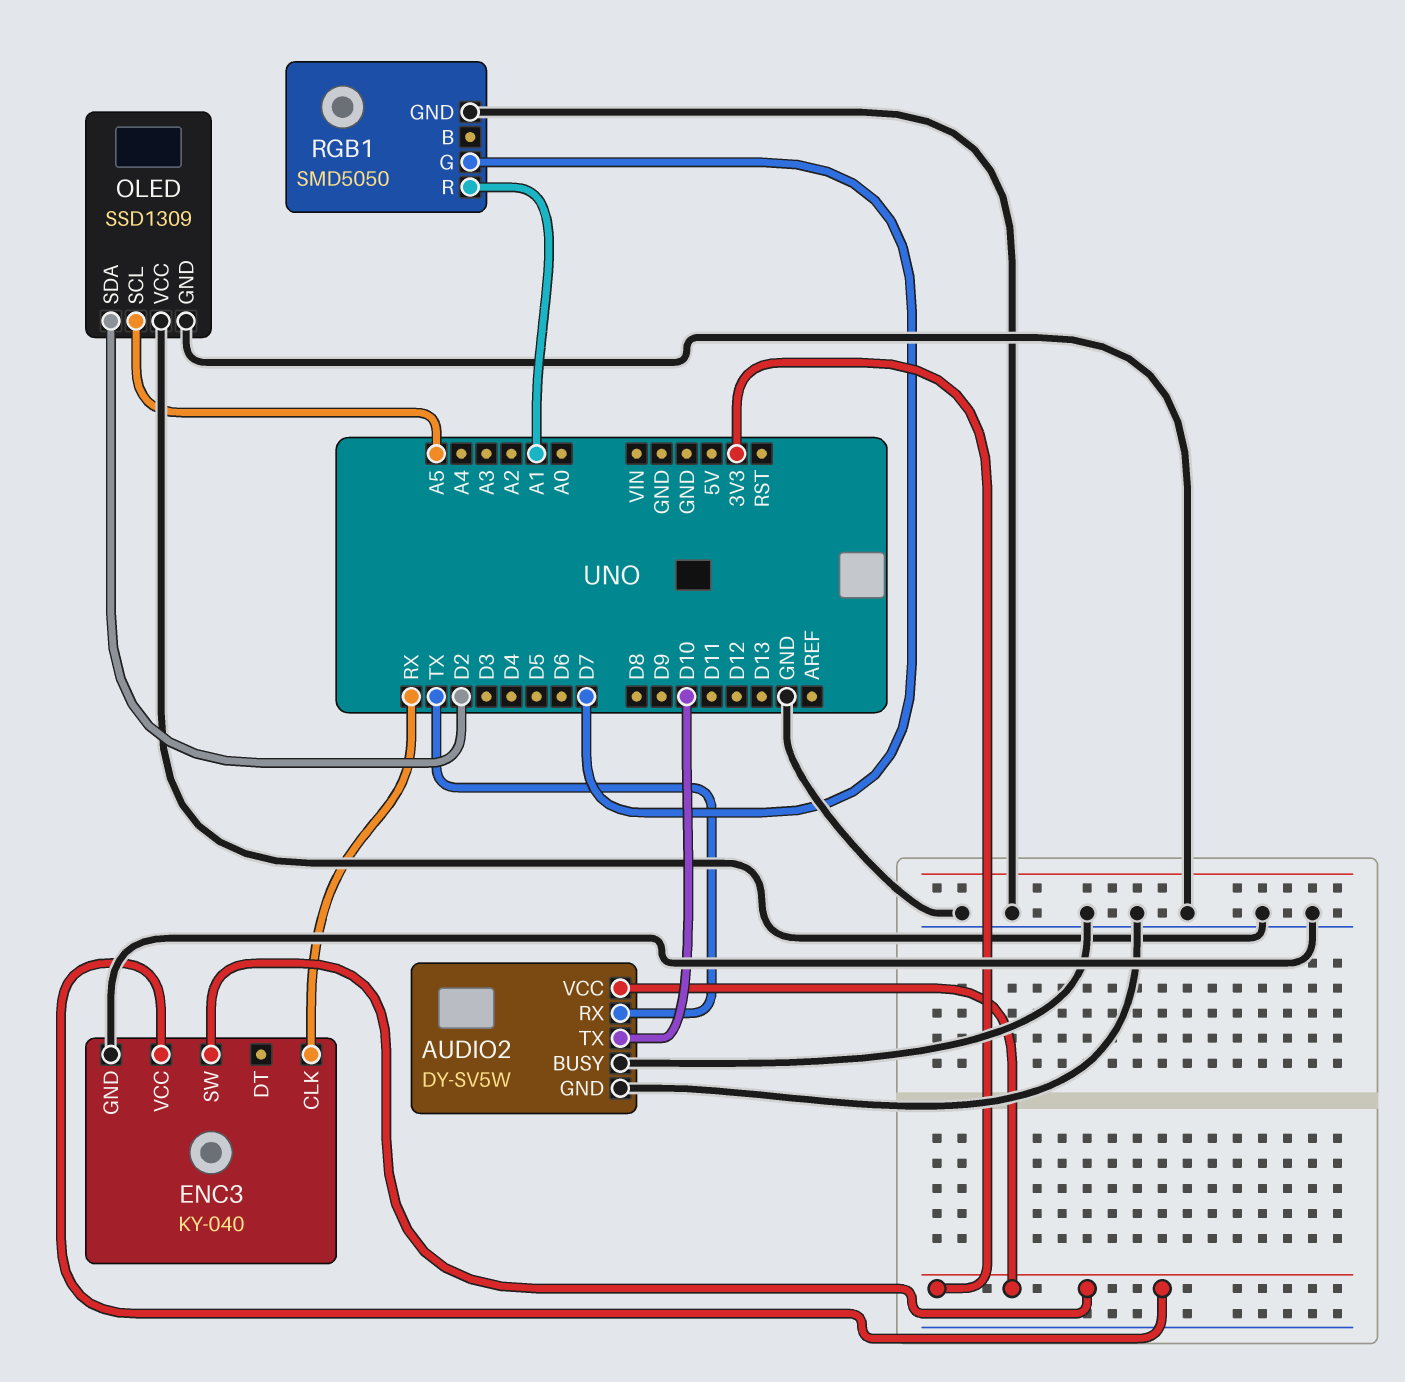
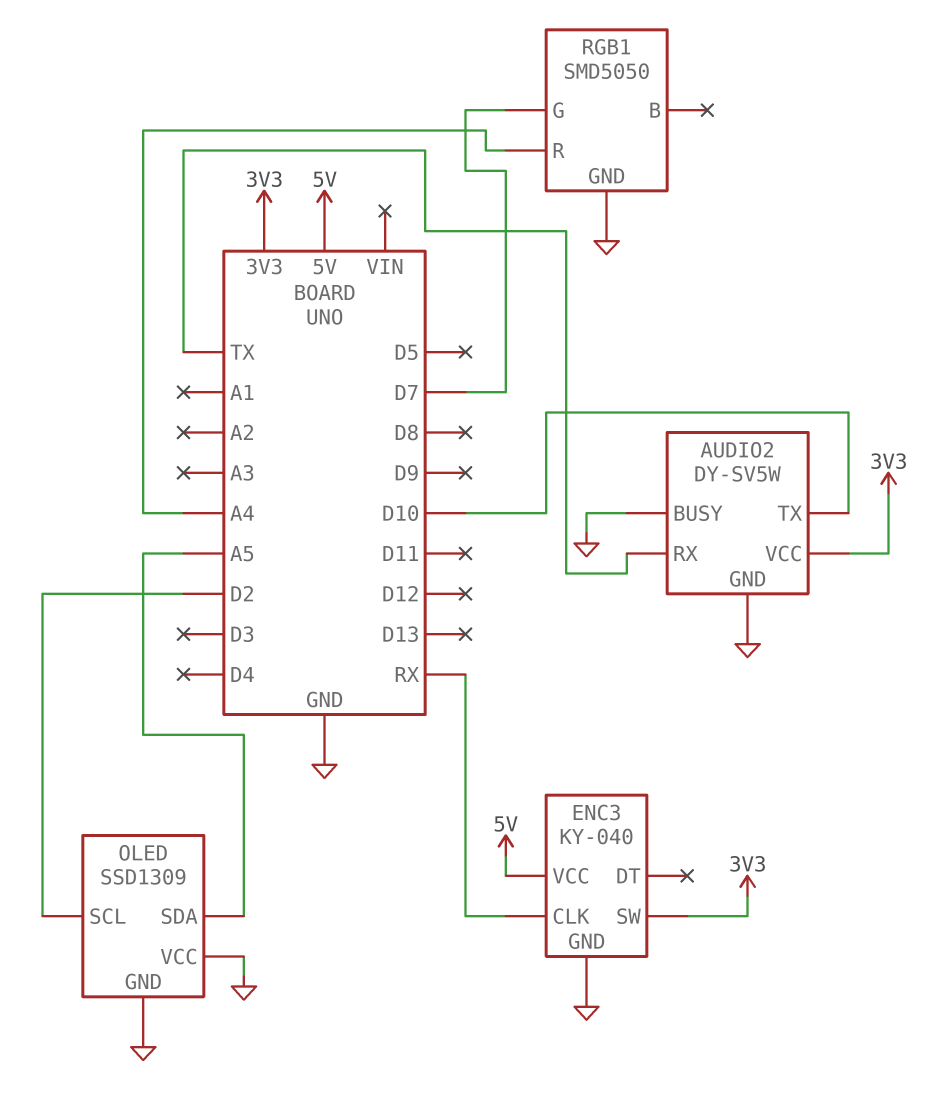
ENC3 pin VCC: 3V3 -> 5V
OLED pin SCL: A5 -> D2
OLED pin SDA: D2 -> A5
RGB1 pin R: A1 -> A4

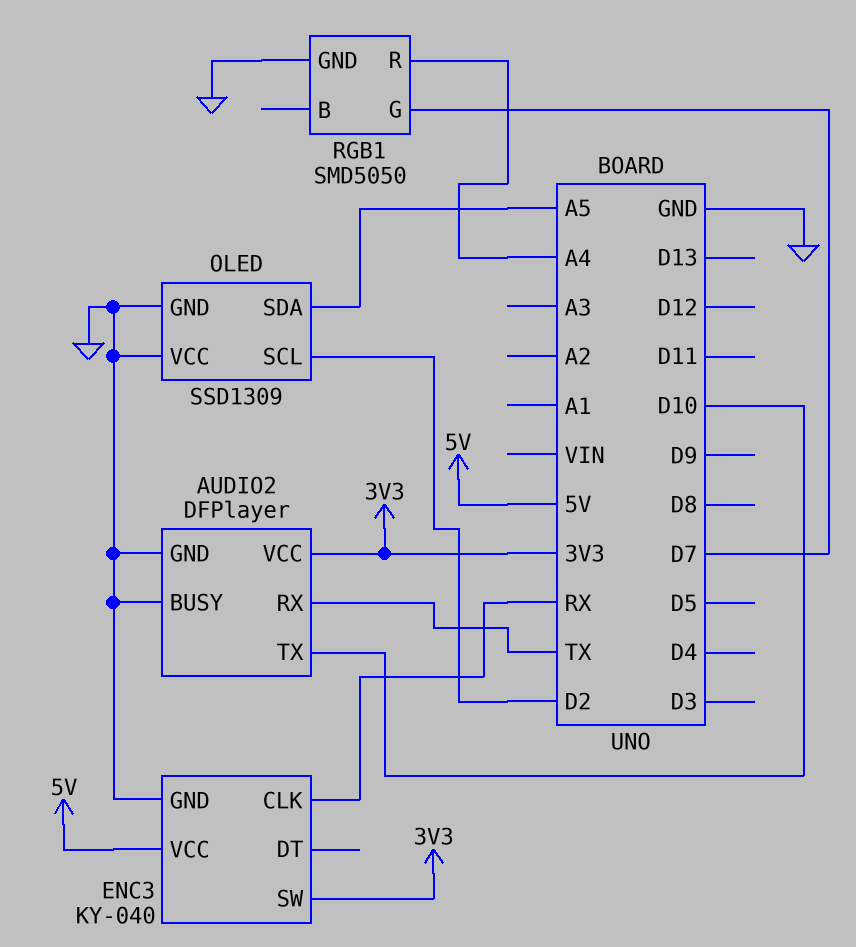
AUDIO2: DY-SV5W -> DFPlayer

